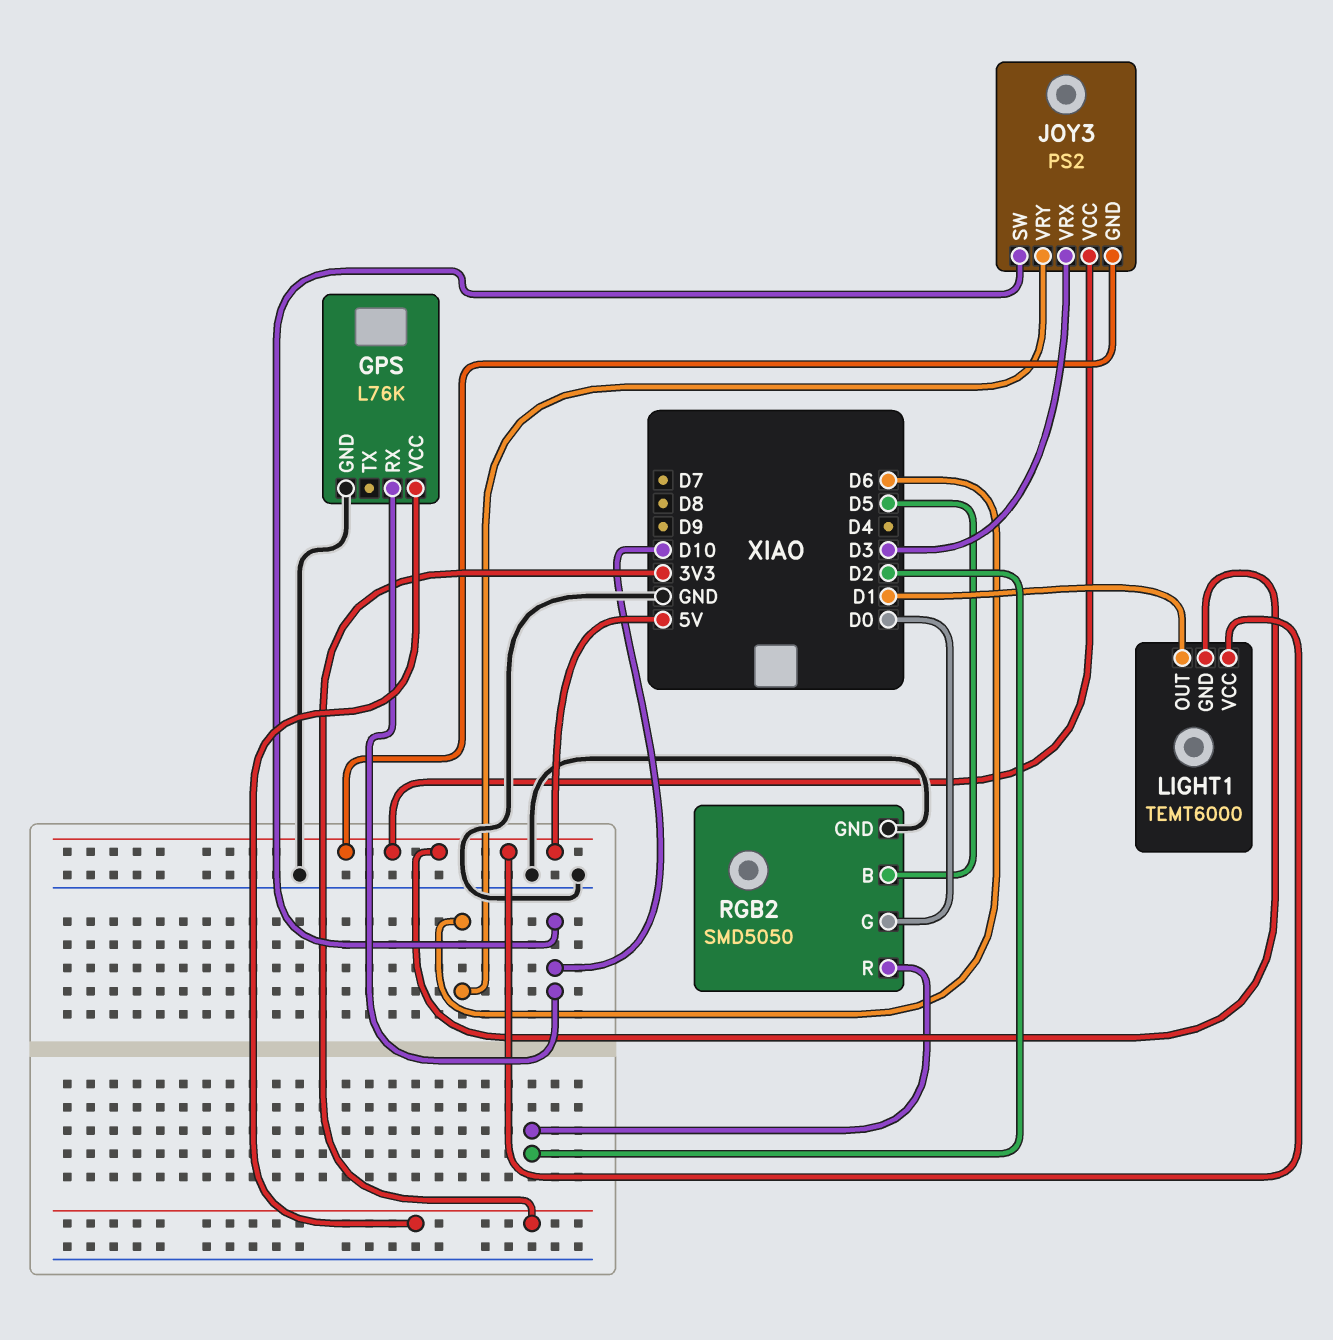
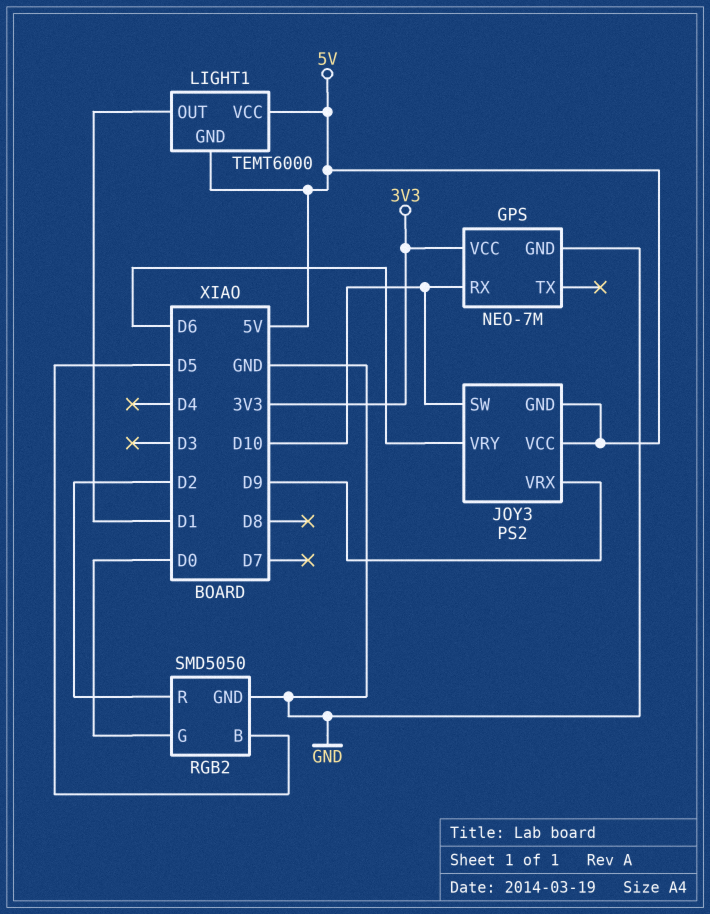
GPS: L76K -> NEO-7M
JOY3 pin VRX: D3 -> D9

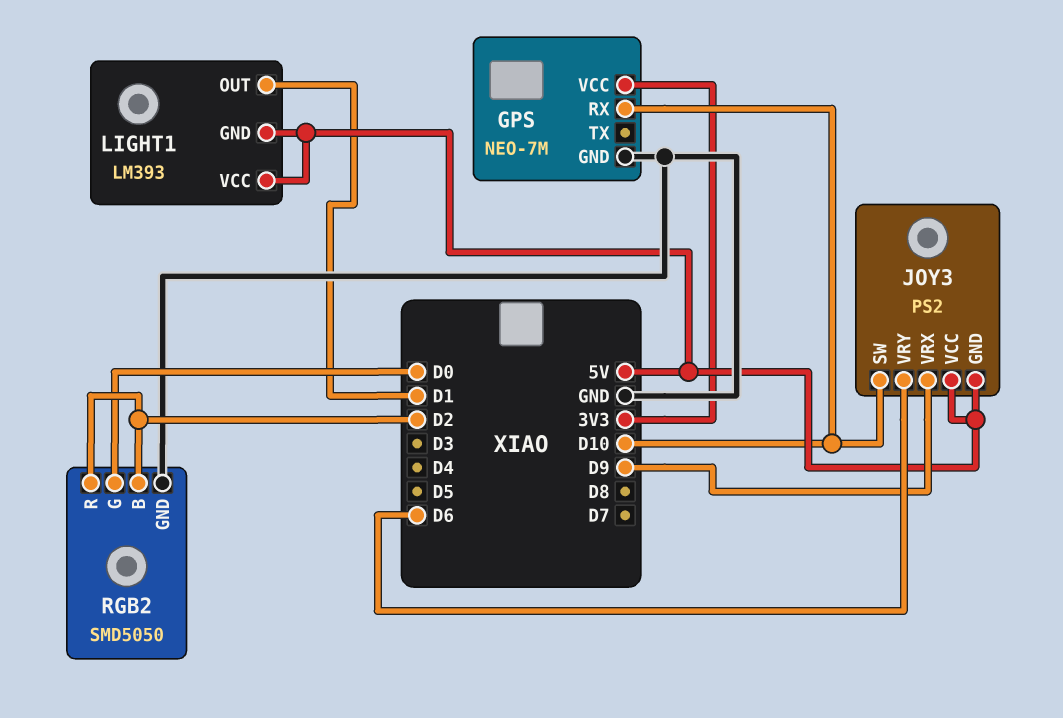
LIGHT1: TEMT6000 -> LM393
RGB2 pin B: D5 -> D2

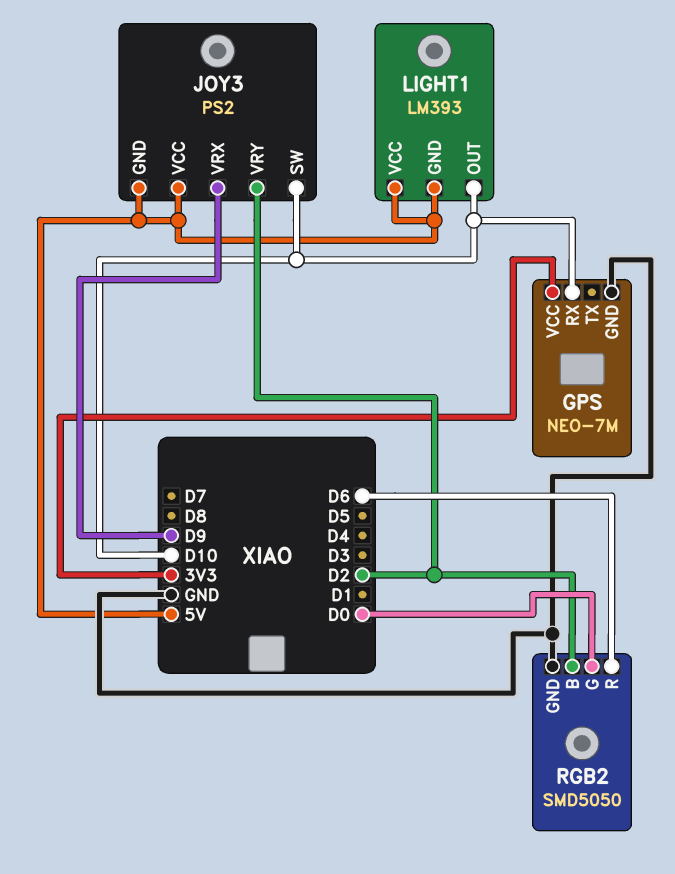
JOY3 pin VRY: D6 -> D2
LIGHT1 pin OUT: D1 -> D10
RGB2 pin R: D2 -> D6

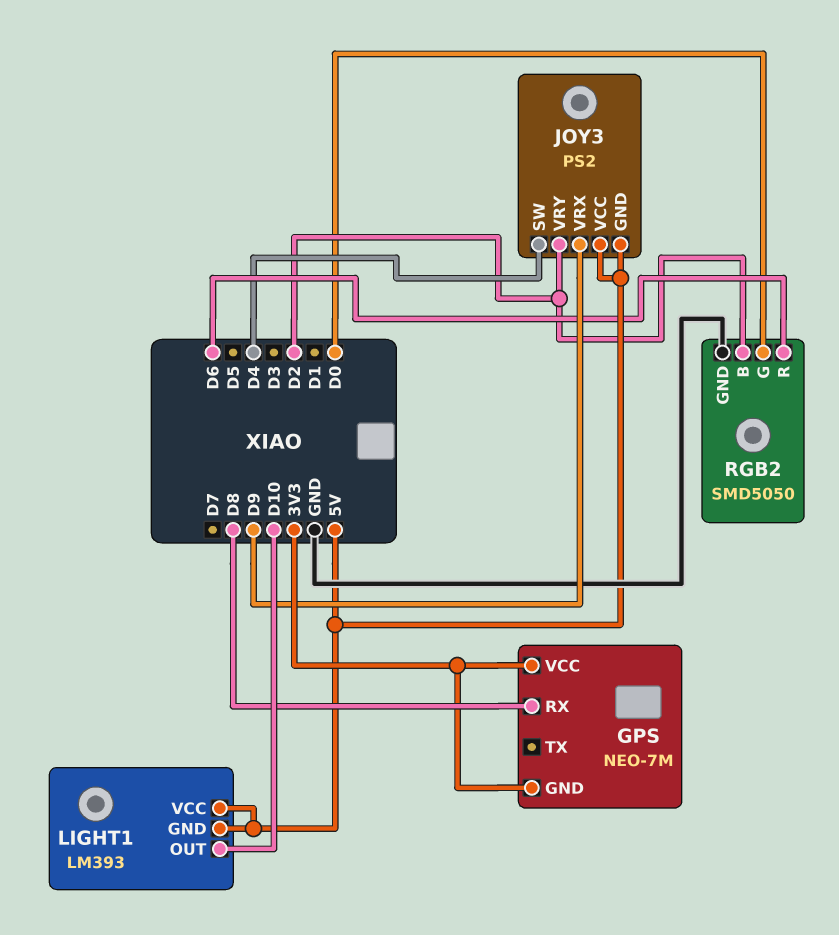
GPS pin GND: GND -> 3V3
GPS pin RX: D10 -> D8
JOY3 pin SW: D10 -> D4

